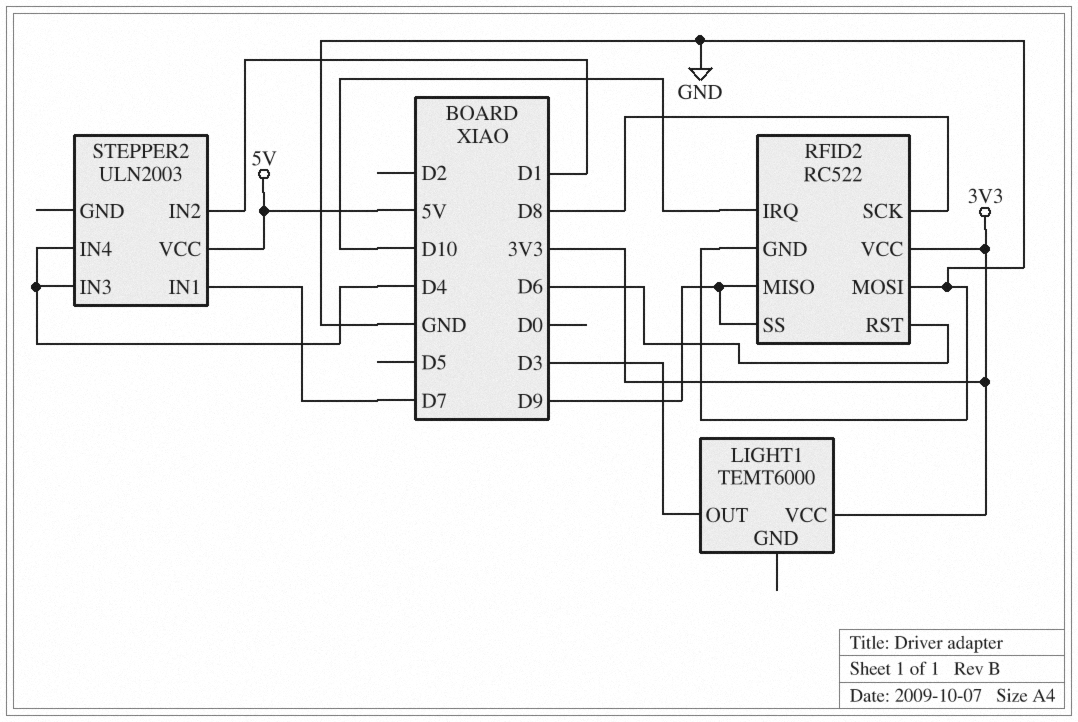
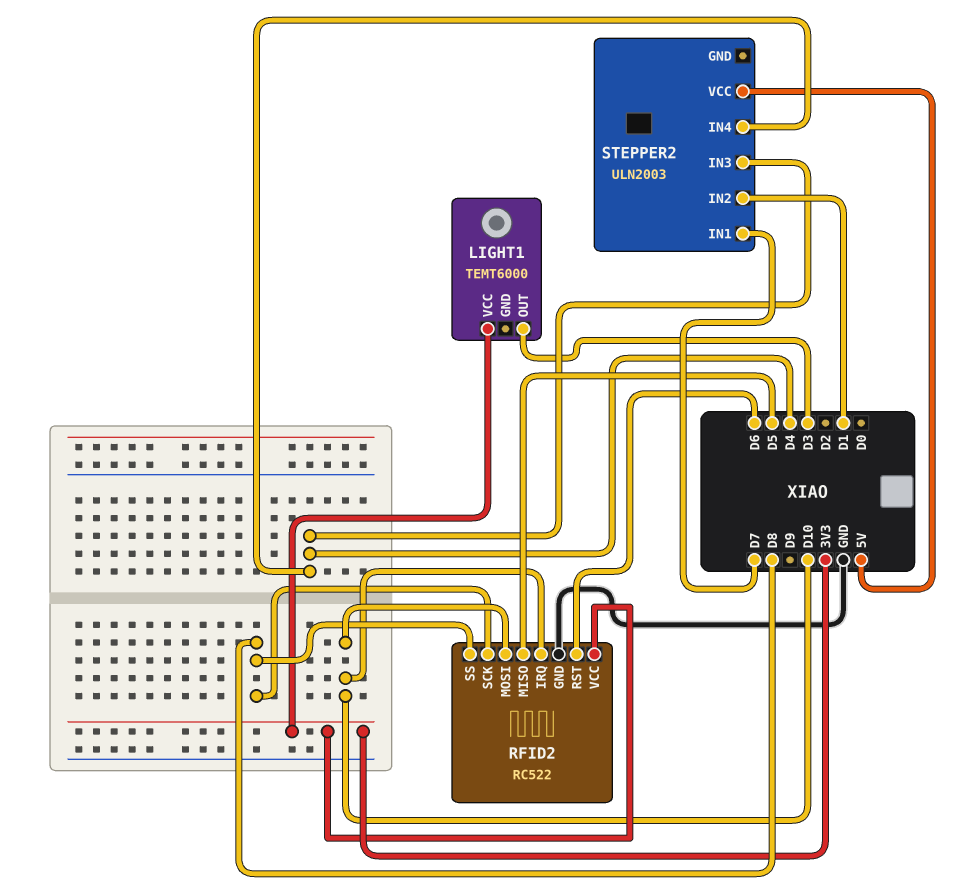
RFID2 pin MISO: D9 -> D5
RFID2 pin MOSI: GND -> D10
RFID2 pin SS: D9 -> D8

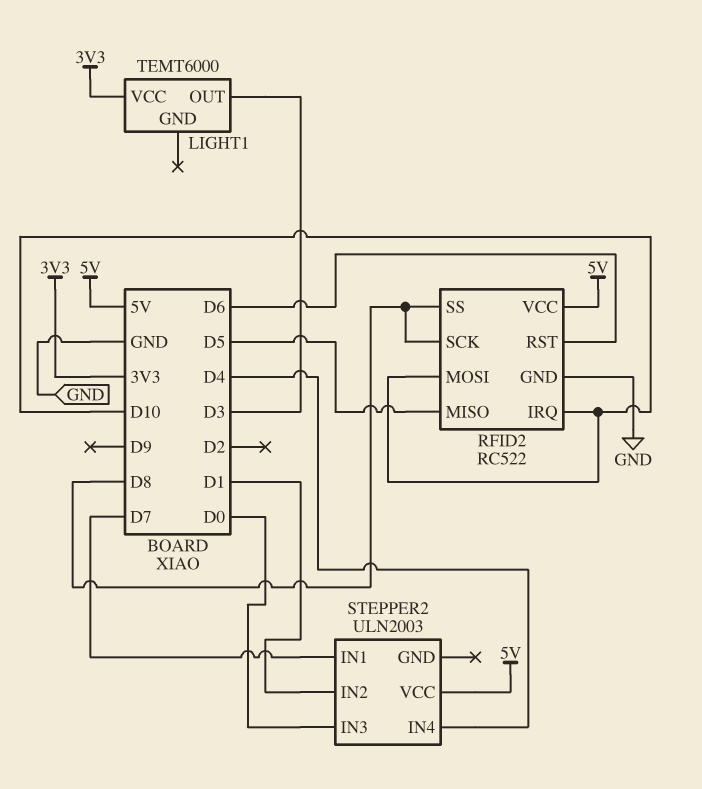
RFID2 pin VCC: 3V3 -> 5V
STEPPER2 pin IN3: D4 -> D0

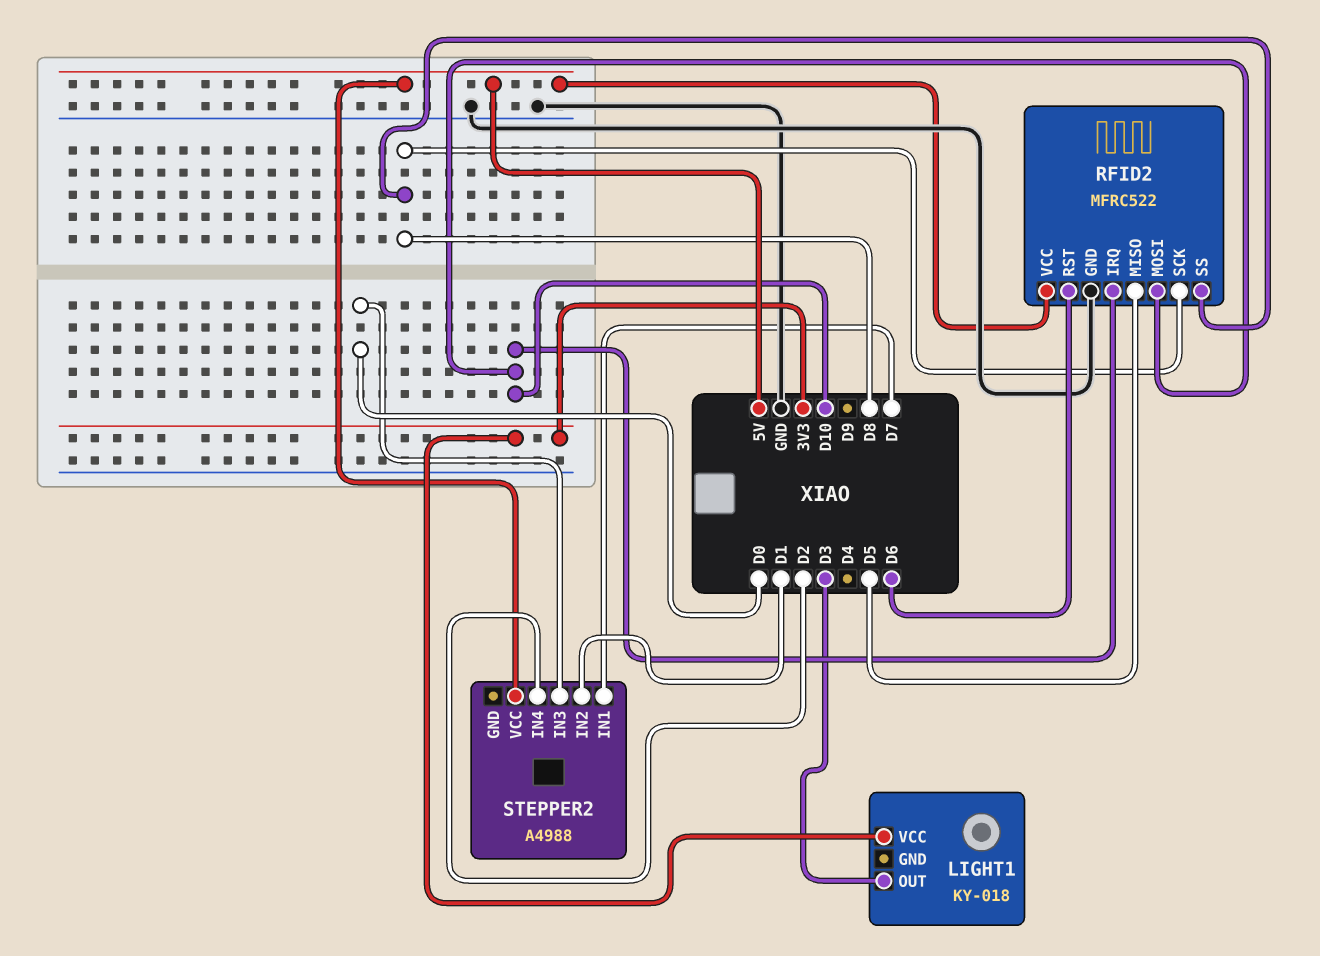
LIGHT1: TEMT6000 -> KY-018
RFID2: RC522 -> MFRC522
STEPPER2: ULN2003 -> A4988
STEPPER2 pin IN4: D4 -> D2

